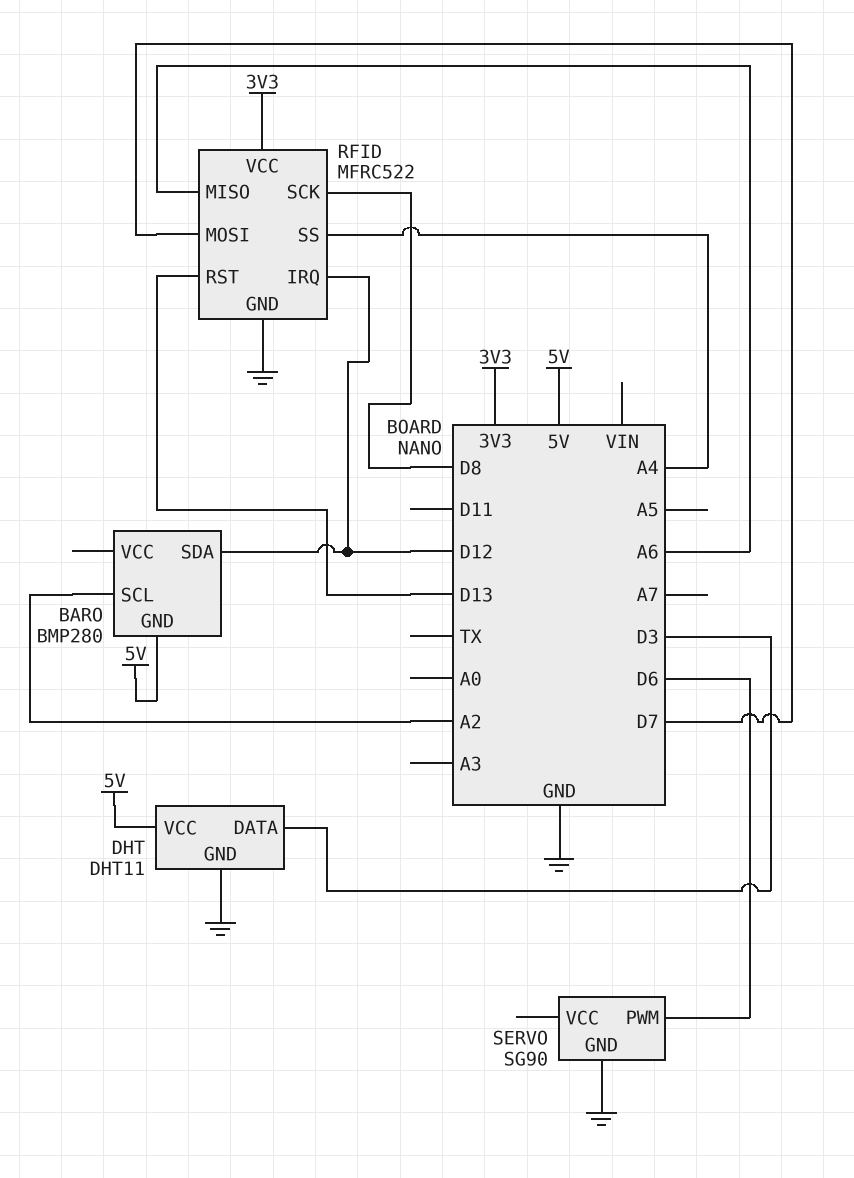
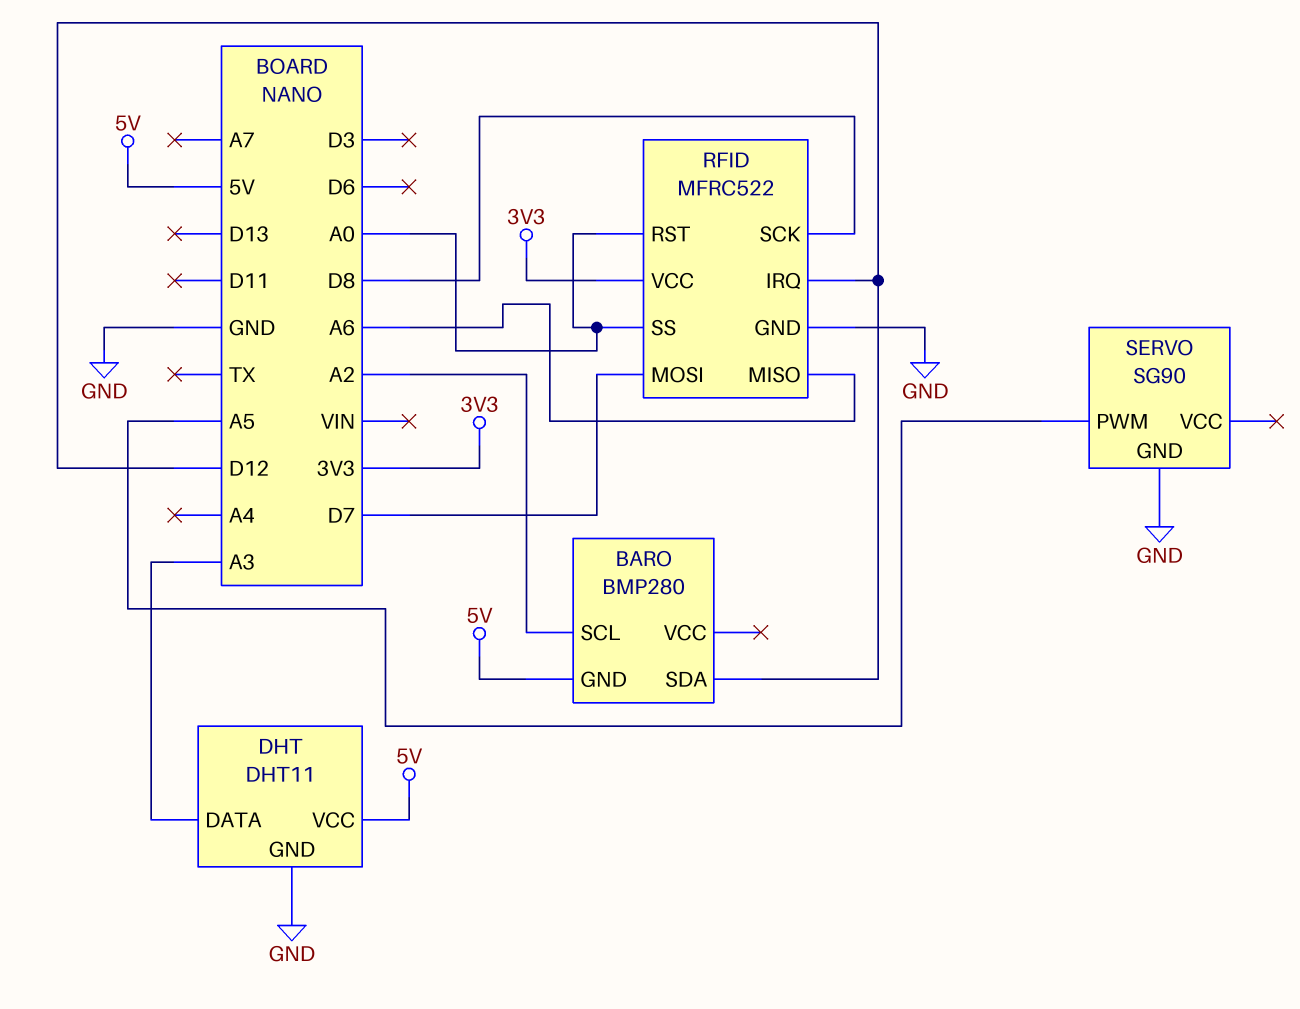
DHT pin DATA: D3 -> A3
RFID pin RST: D13 -> A0
RFID pin SS: A4 -> A0
SERVO pin PWM: D6 -> A5

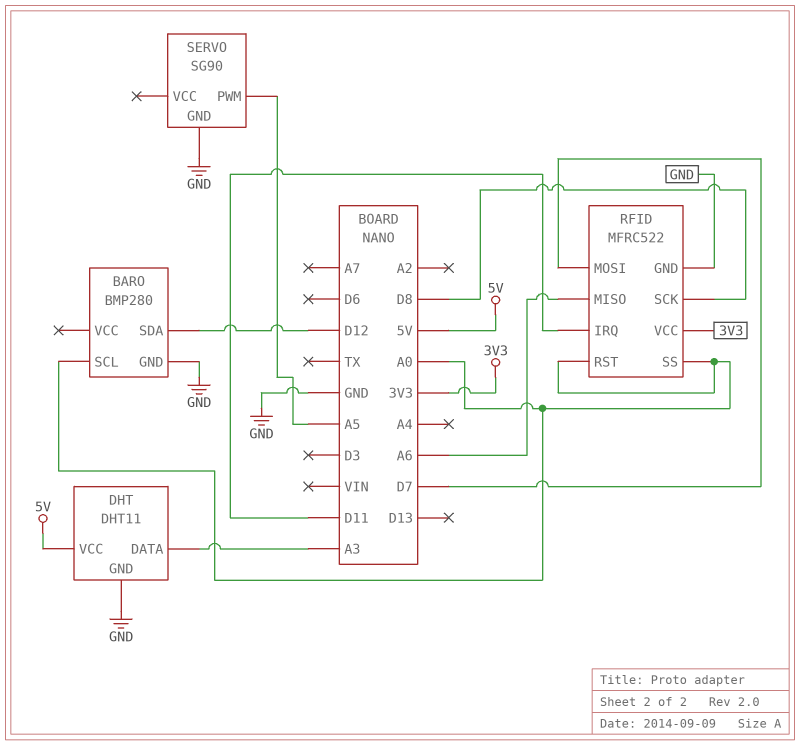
BARO pin GND: 5V -> GND
BARO pin SCL: A2 -> A0
RFID pin IRQ: D12 -> D11

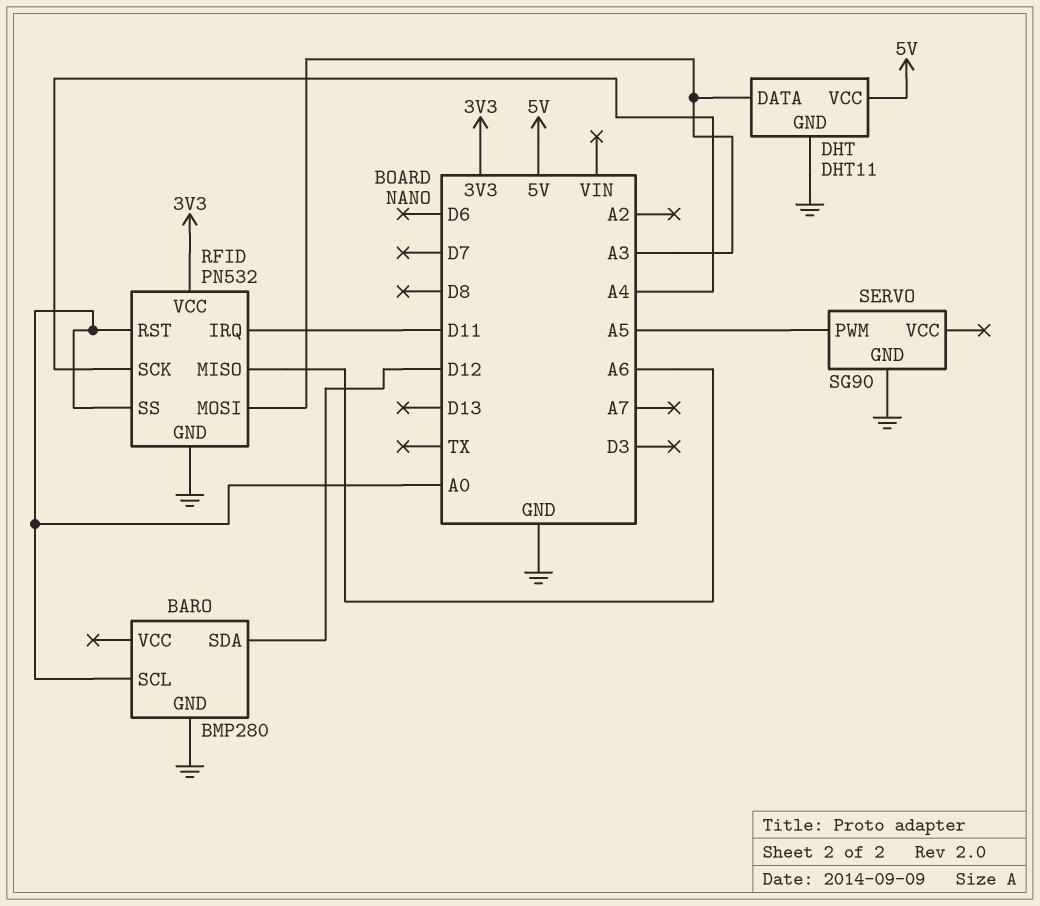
RFID: MFRC522 -> PN532
RFID pin MOSI: D7 -> A3
RFID pin SCK: D8 -> A4

